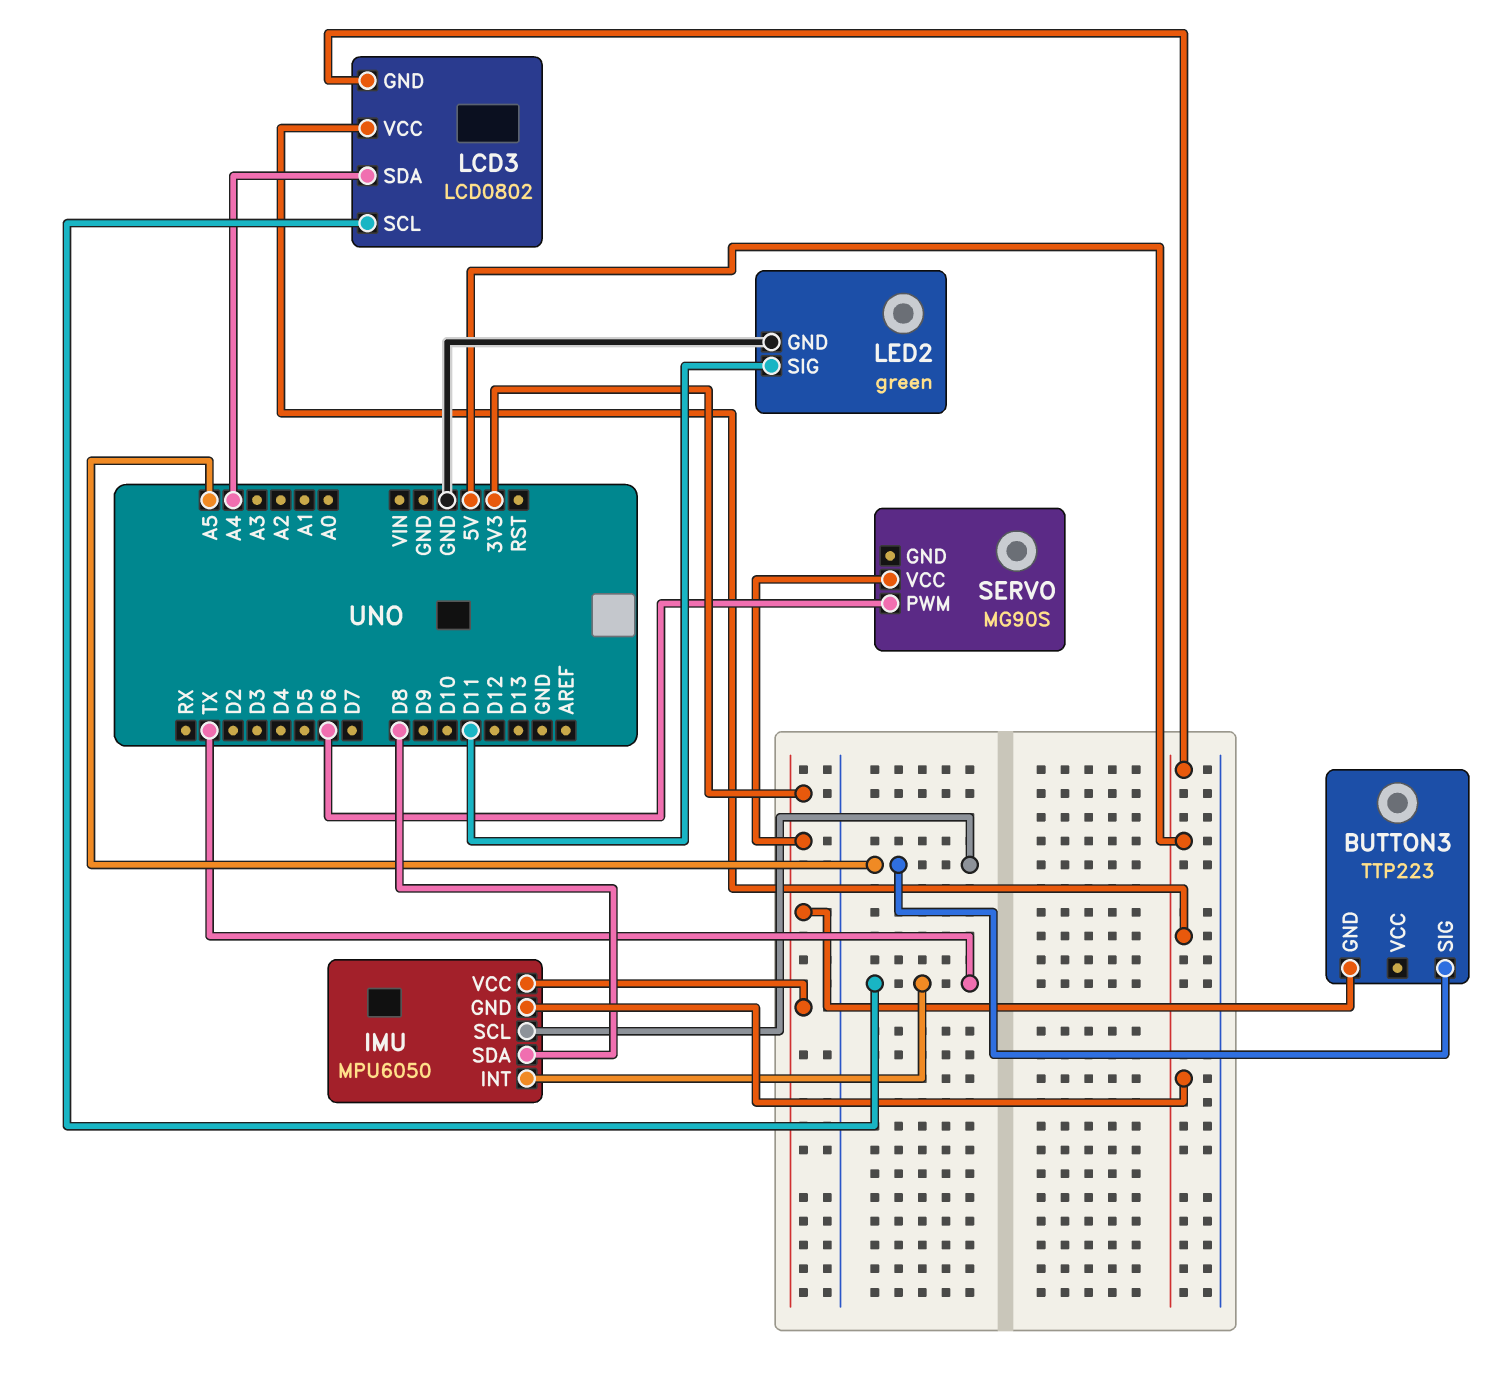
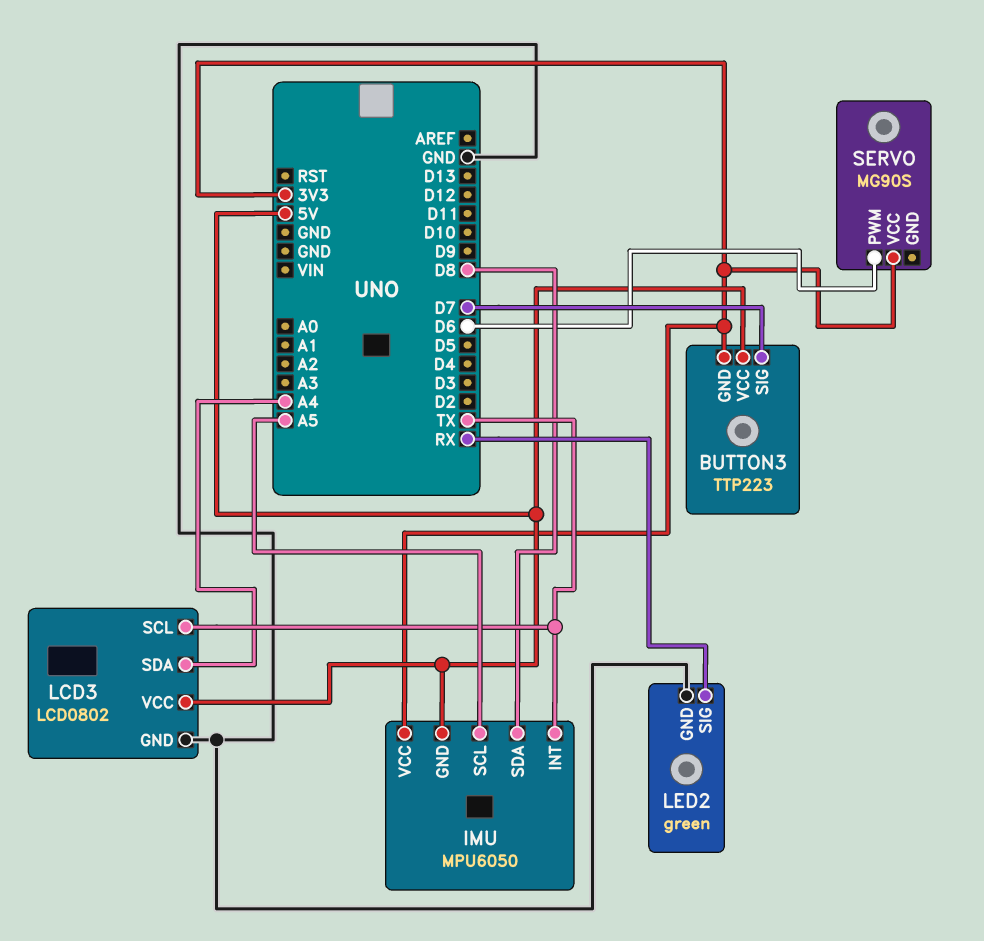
BUTTON3 pin SIG: A5 -> D7
BUTTON3 pin VCC: none -> 5V
LCD3 pin GND: 5V -> GND
LED2 pin SIG: D11 -> RX

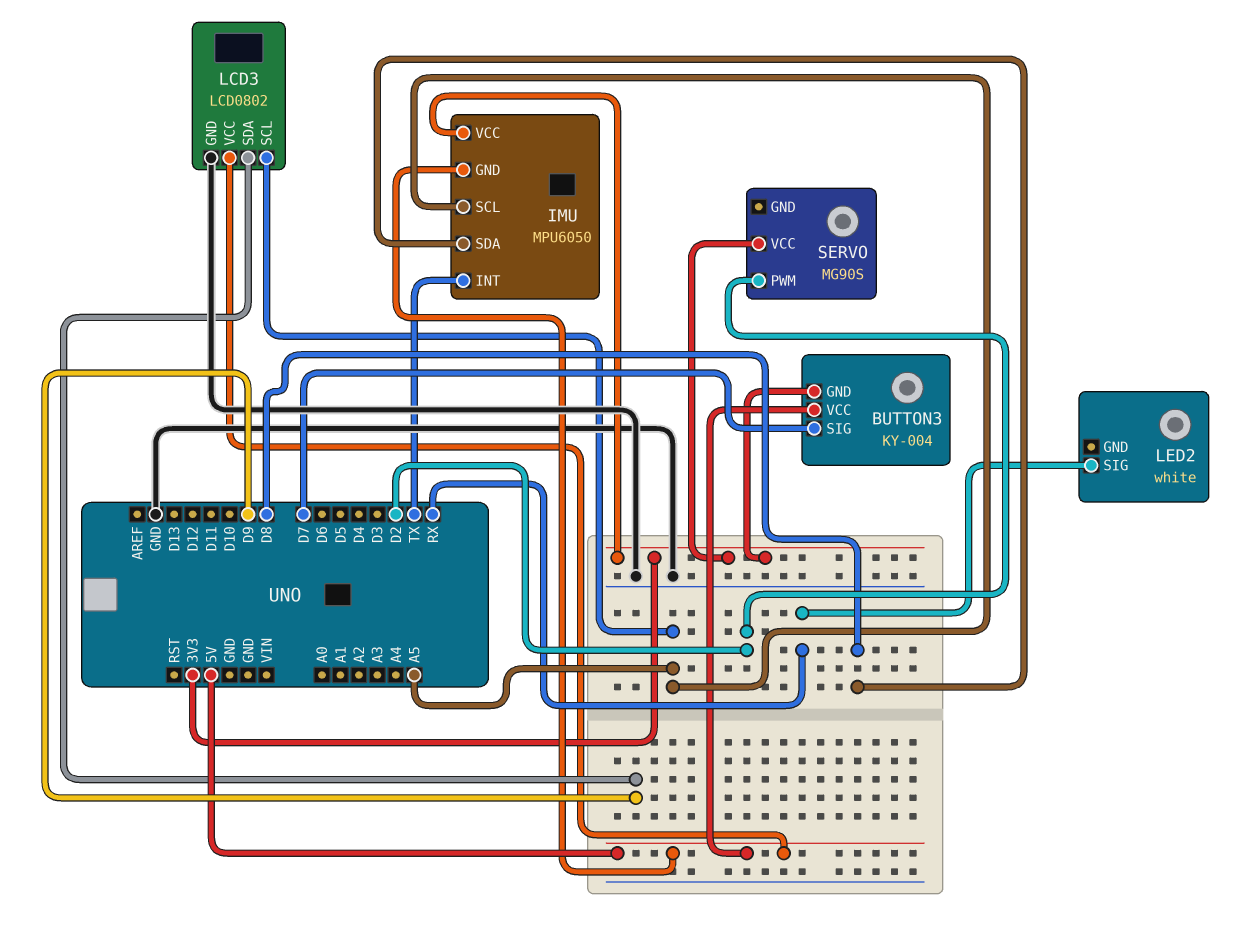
BUTTON3: TTP223 -> KY-004
LCD3 pin SCL: TX -> A5
LCD3 pin SDA: A4 -> D9
LED2: green -> white
LED2 pin GND: GND -> none
SERVO pin PWM: D6 -> D2

